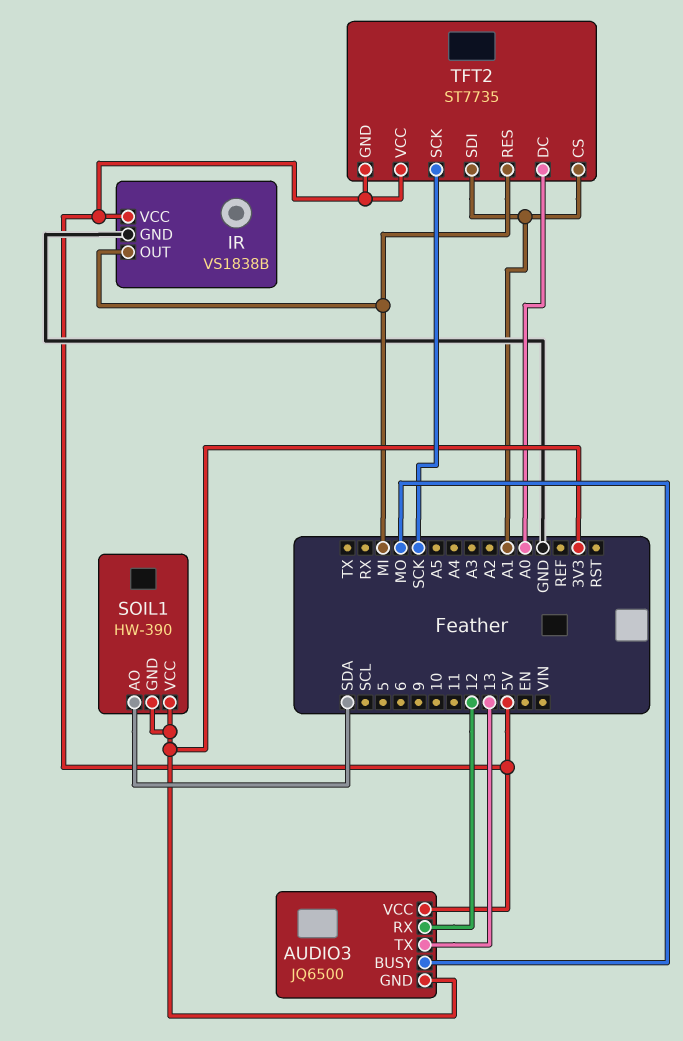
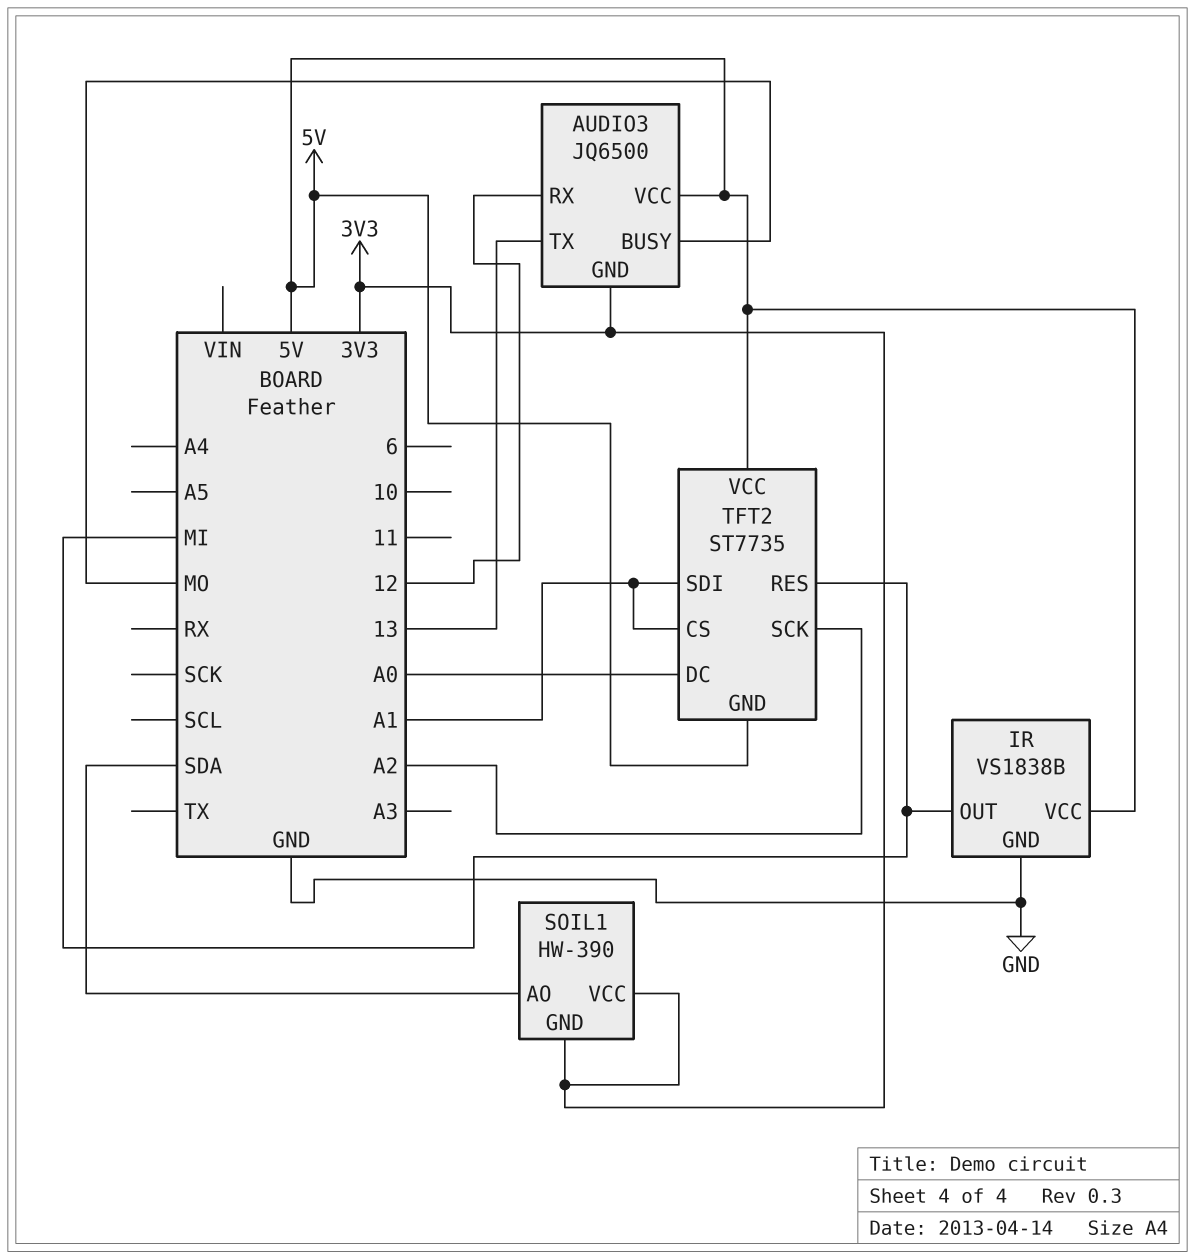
TFT2 pin SCK: SCK -> A2

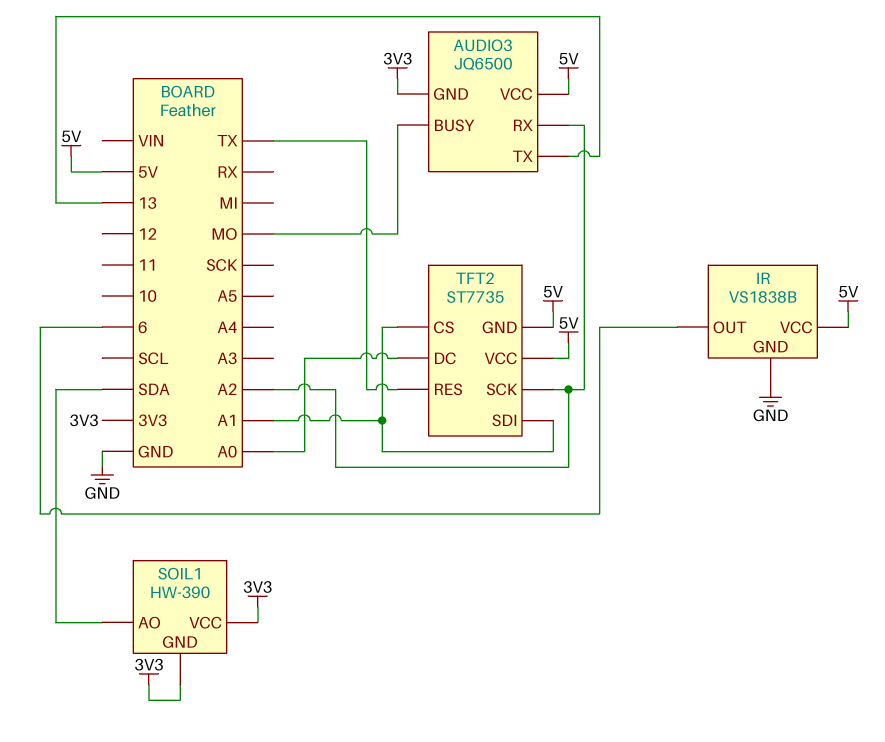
AUDIO3 pin RX: 12 -> A2
IR pin OUT: MI -> 6
TFT2 pin RES: MI -> TX

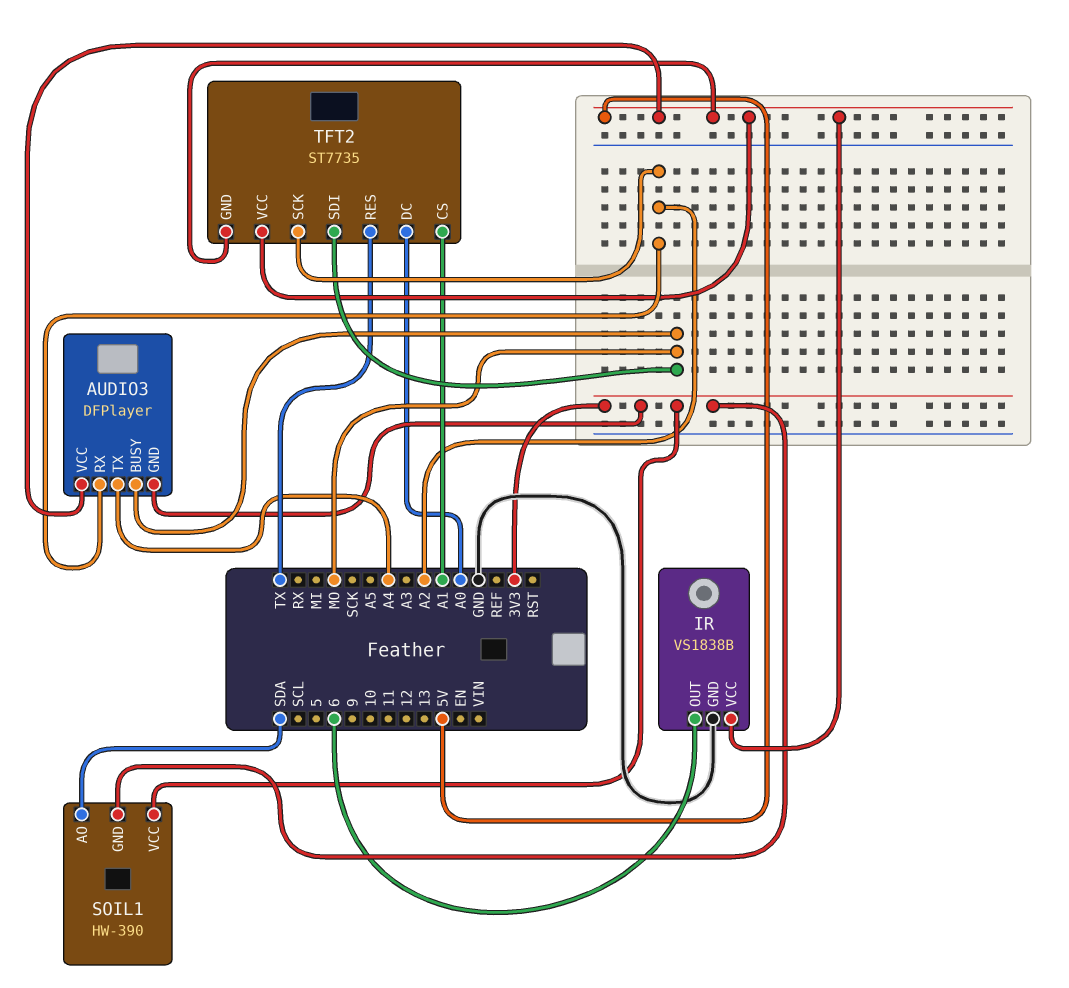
AUDIO3: JQ6500 -> DFPlayer
AUDIO3 pin TX: 13 -> A4
TFT2 pin SDI: A1 -> MO

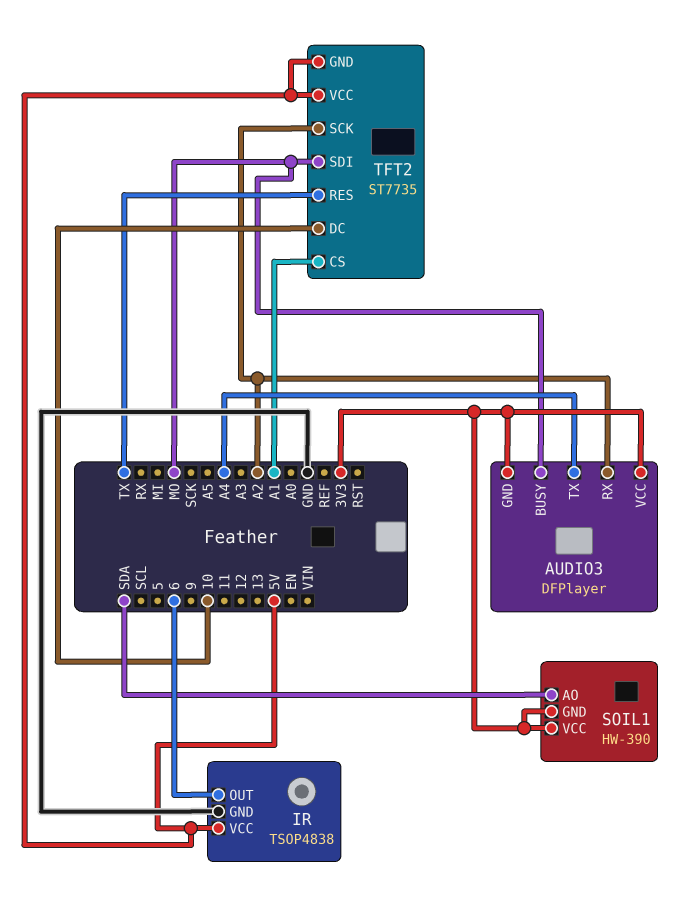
AUDIO3 pin VCC: 5V -> 3V3
IR: VS1838B -> TSOP4838
TFT2 pin DC: A0 -> 10

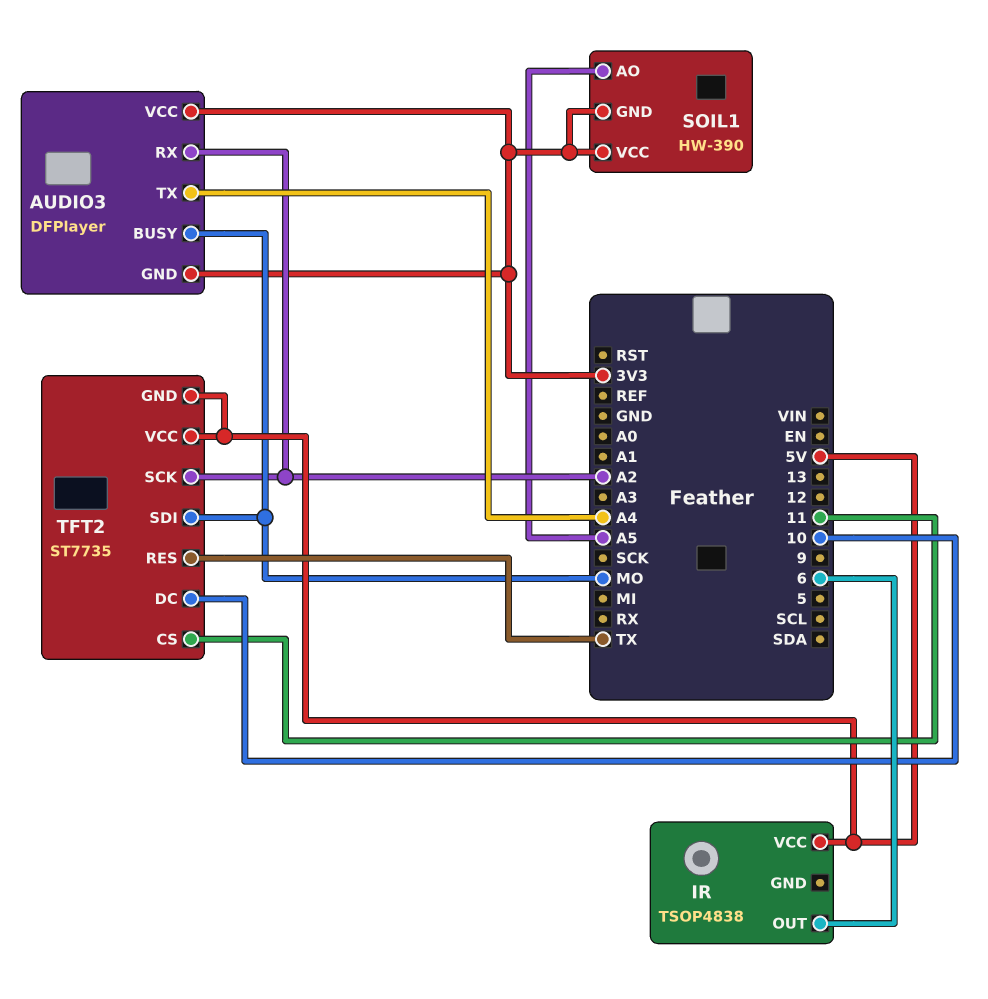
IR pin GND: GND -> none
SOIL1 pin AO: SDA -> A5
TFT2 pin CS: A1 -> 11

